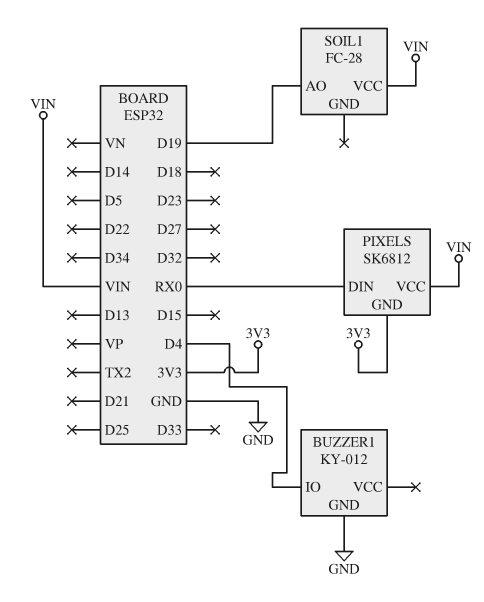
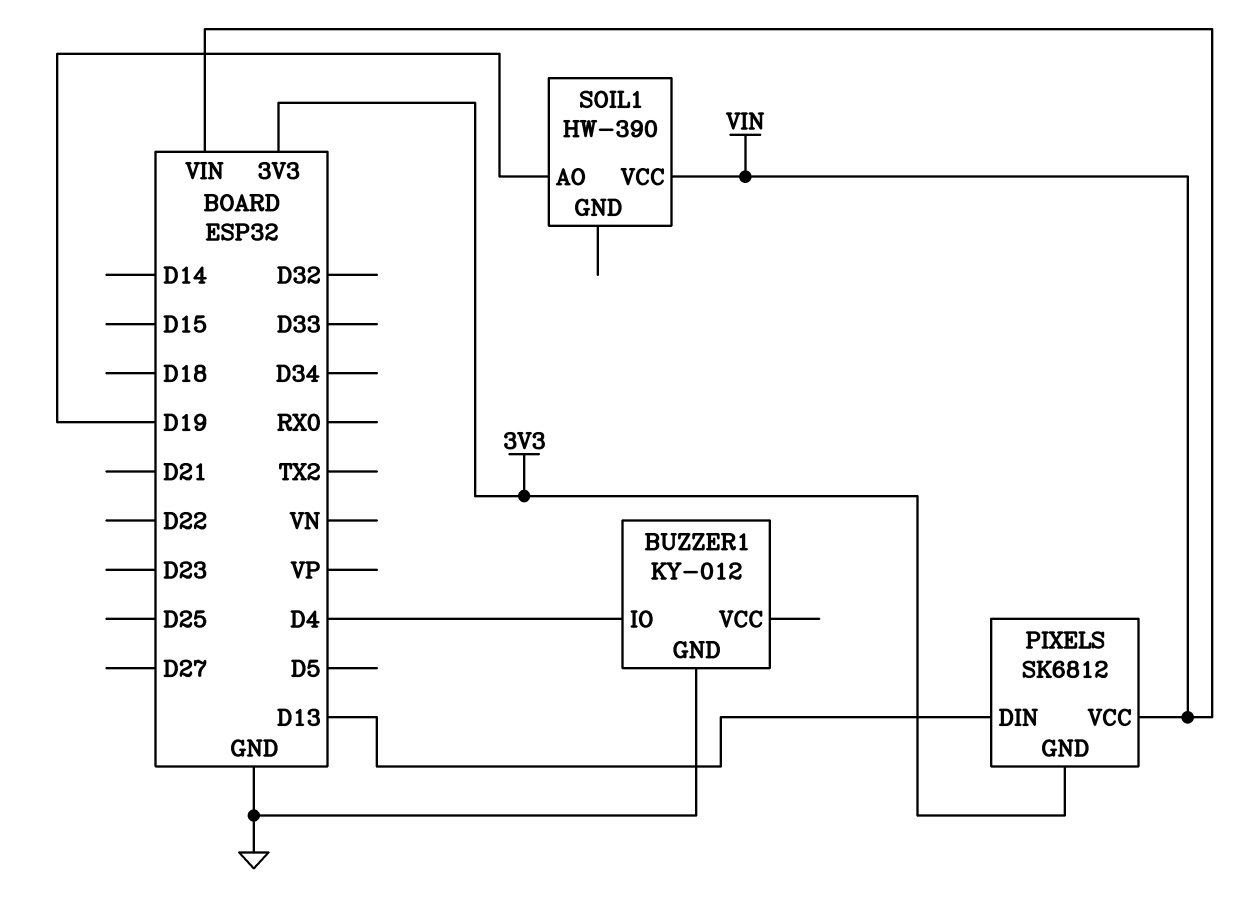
PIXELS pin DIN: RX0 -> D13
SOIL1: FC-28 -> HW-390

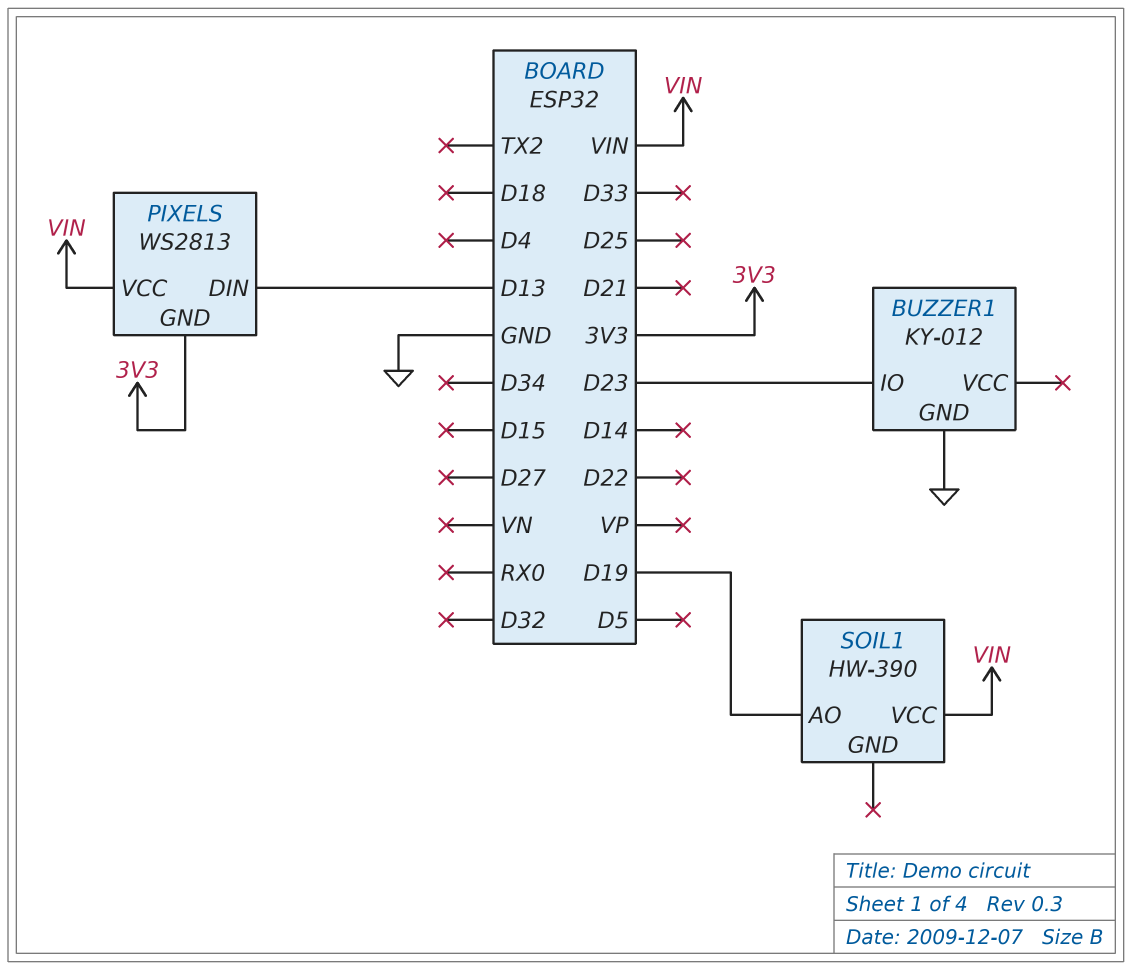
BUZZER1 pin IO: D4 -> D23
PIXELS: SK6812 -> WS2813

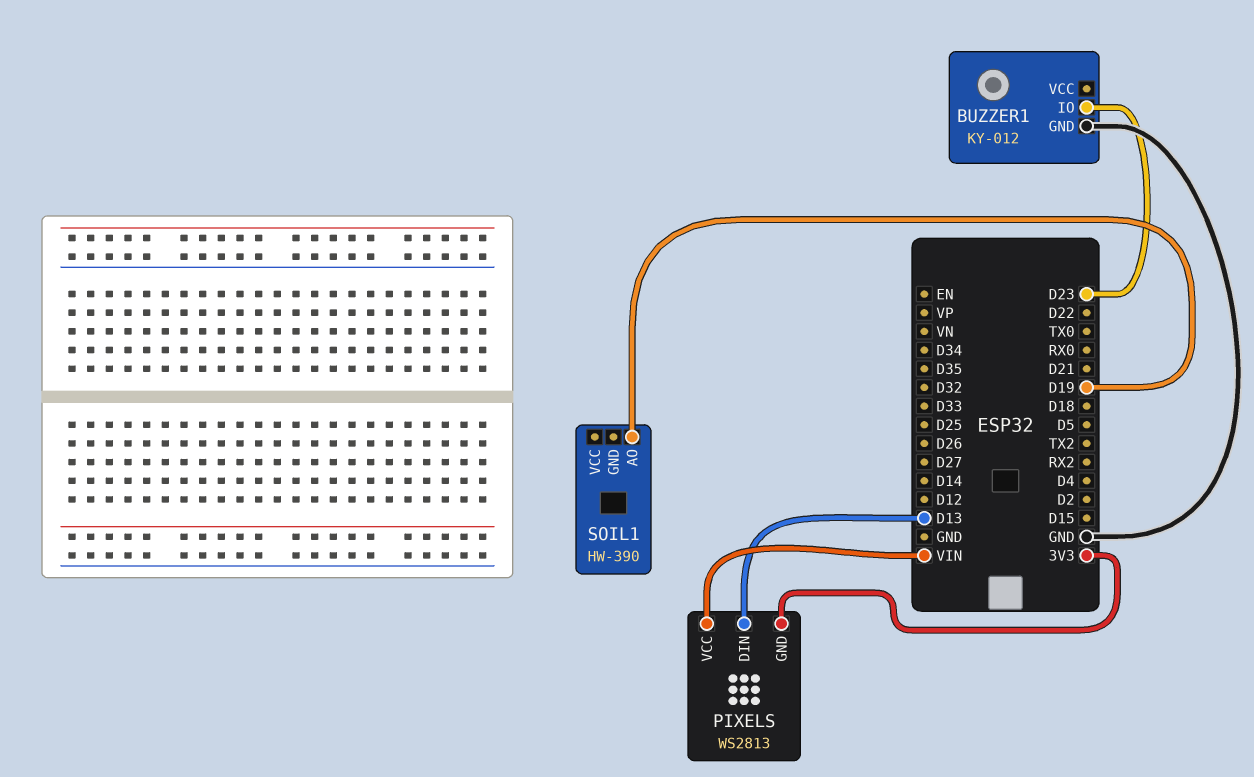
SOIL1 pin VCC: VIN -> none

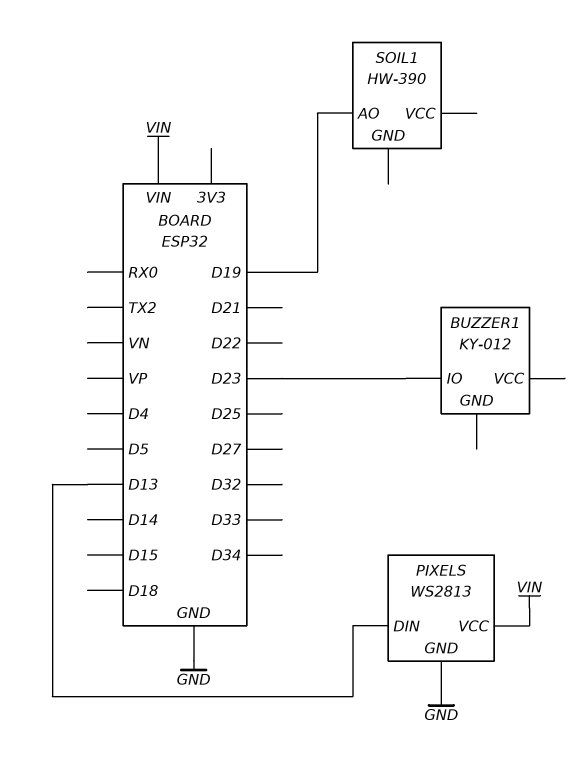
BUZZER1 pin GND: GND -> none
PIXELS pin GND: 3V3 -> GND

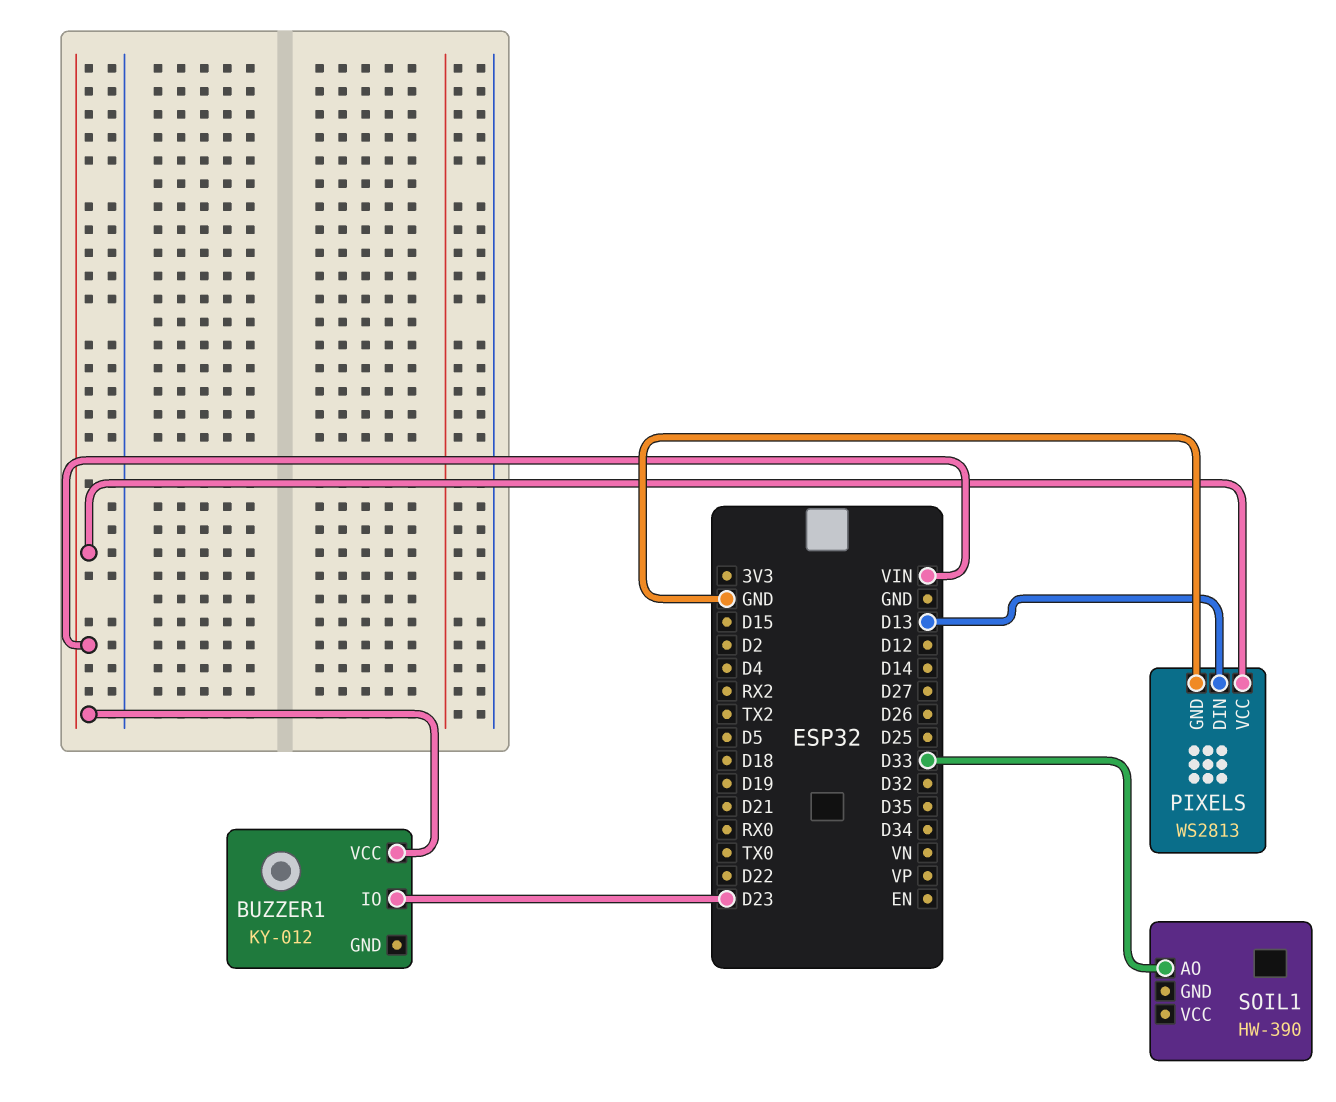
BUZZER1 pin VCC: none -> VIN
SOIL1 pin AO: D19 -> D33

